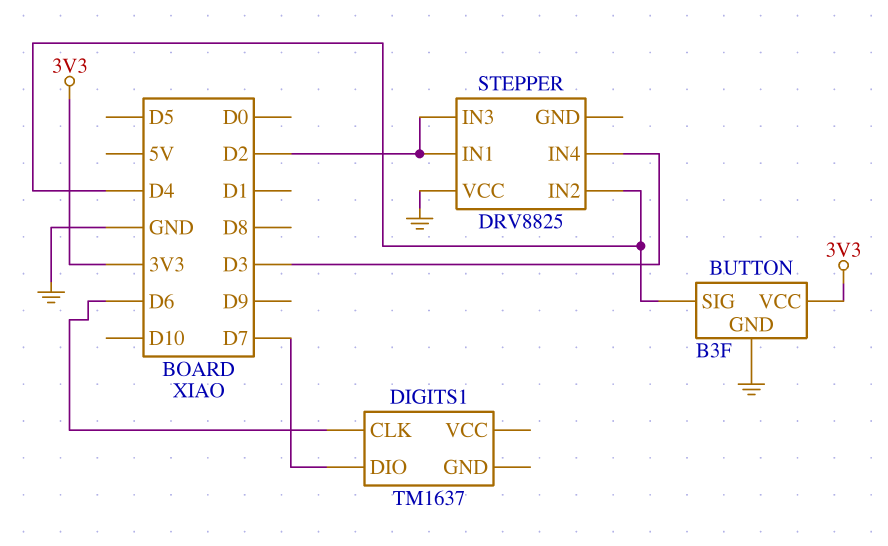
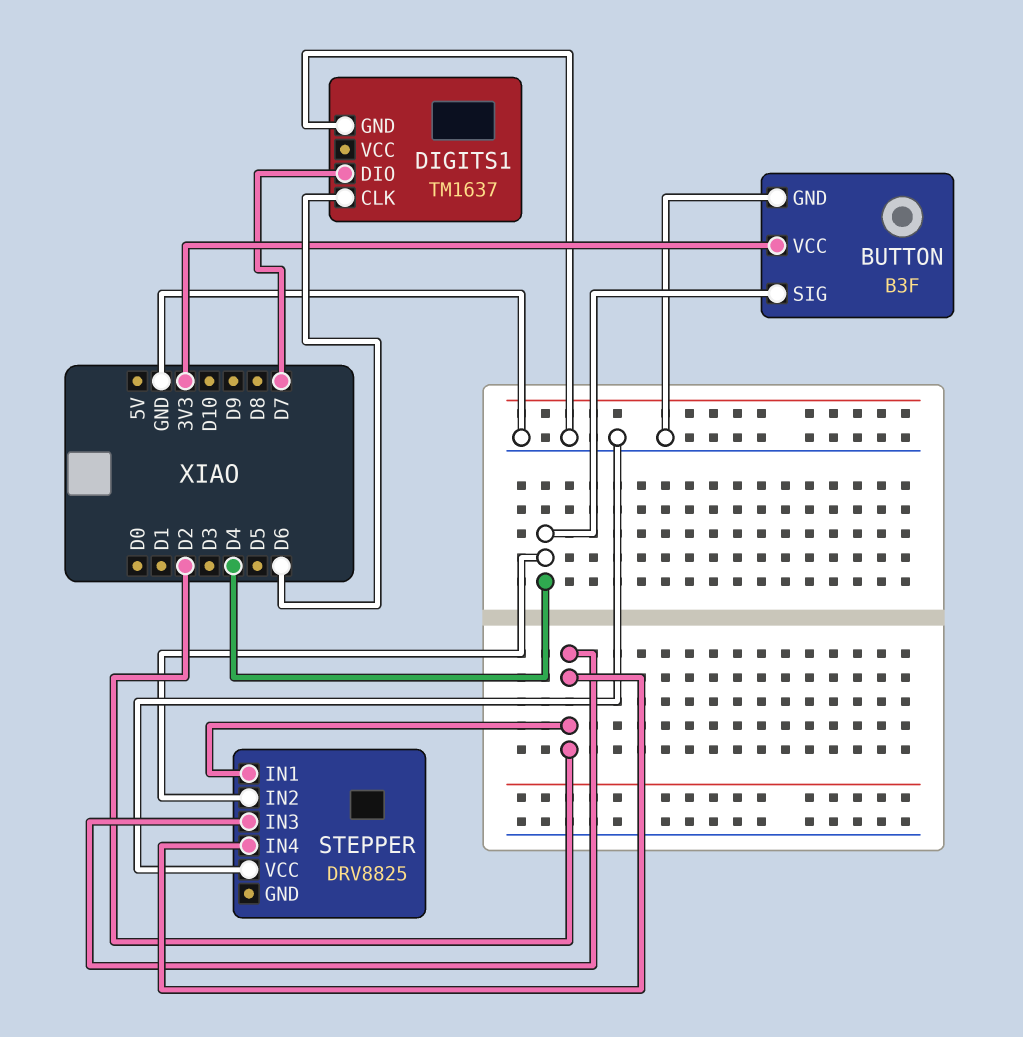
DIGITS1 pin GND: none -> GND
STEPPER pin IN4: D3 -> D2

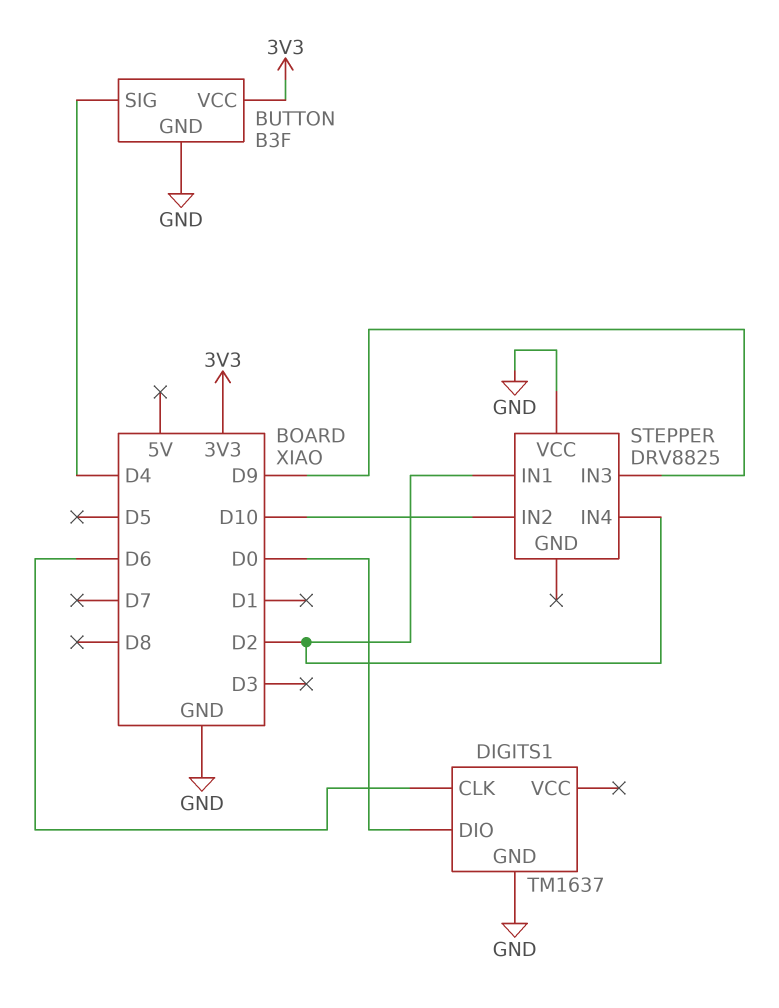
DIGITS1 pin DIO: D7 -> D0
STEPPER pin IN2: D4 -> D10
STEPPER pin IN3: D2 -> D9

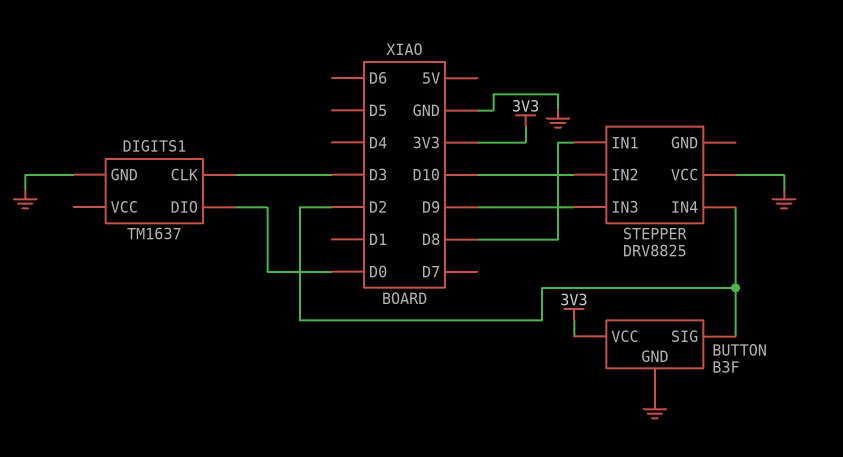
BUTTON pin SIG: D4 -> D2
DIGITS1 pin CLK: D6 -> D3
STEPPER pin IN1: D2 -> D8

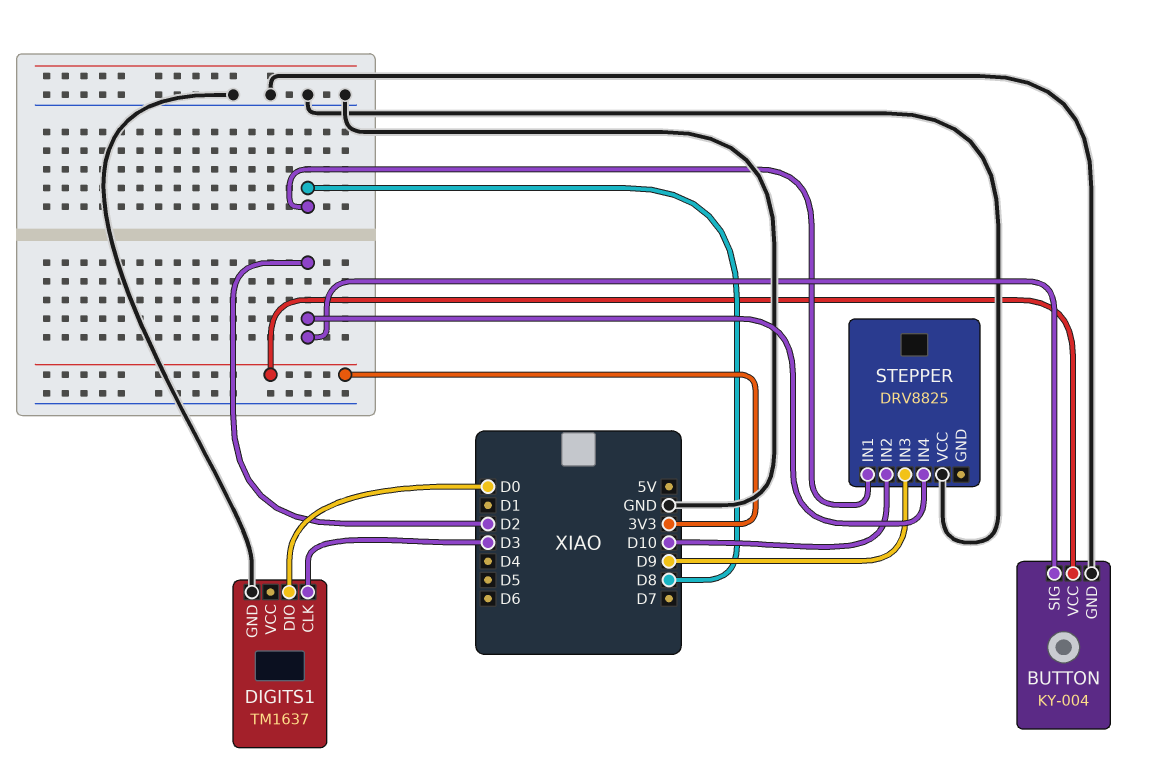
BUTTON: B3F -> KY-004

